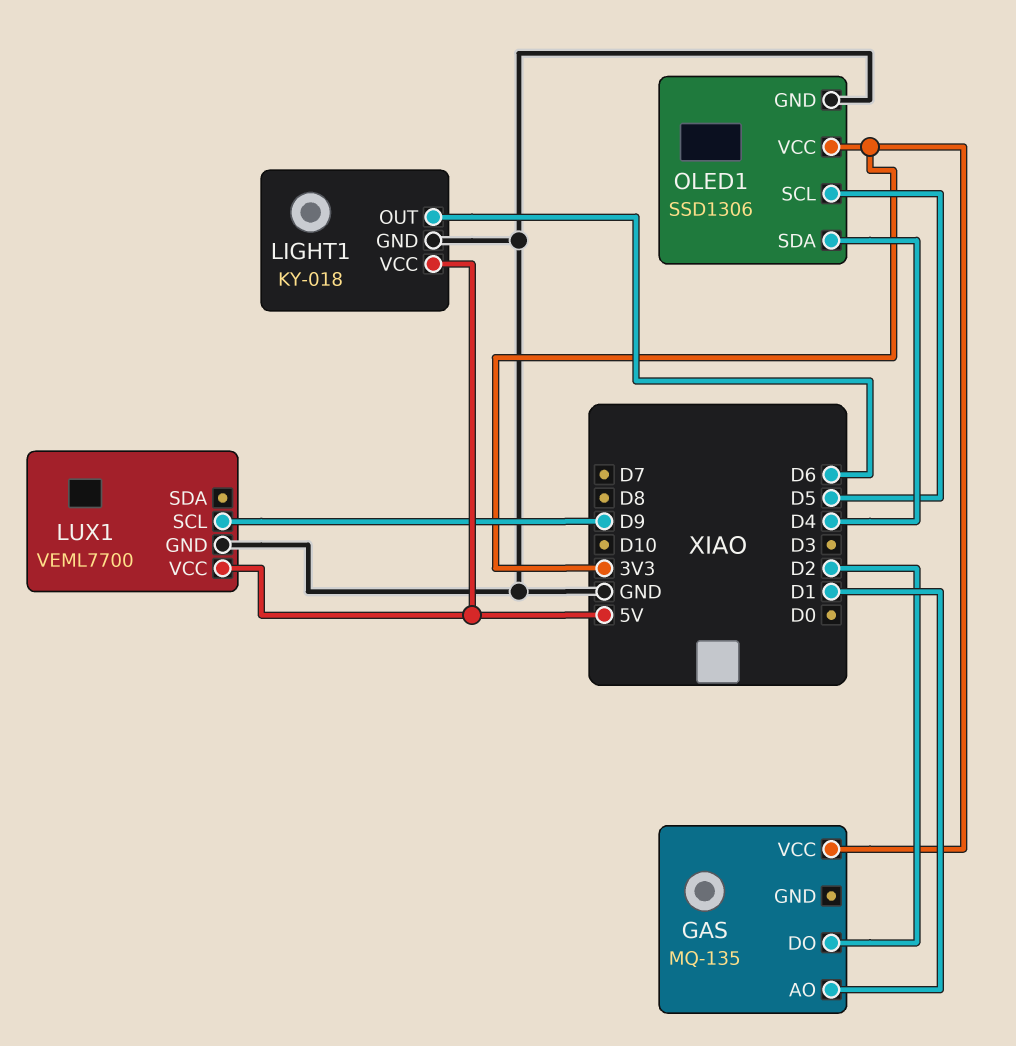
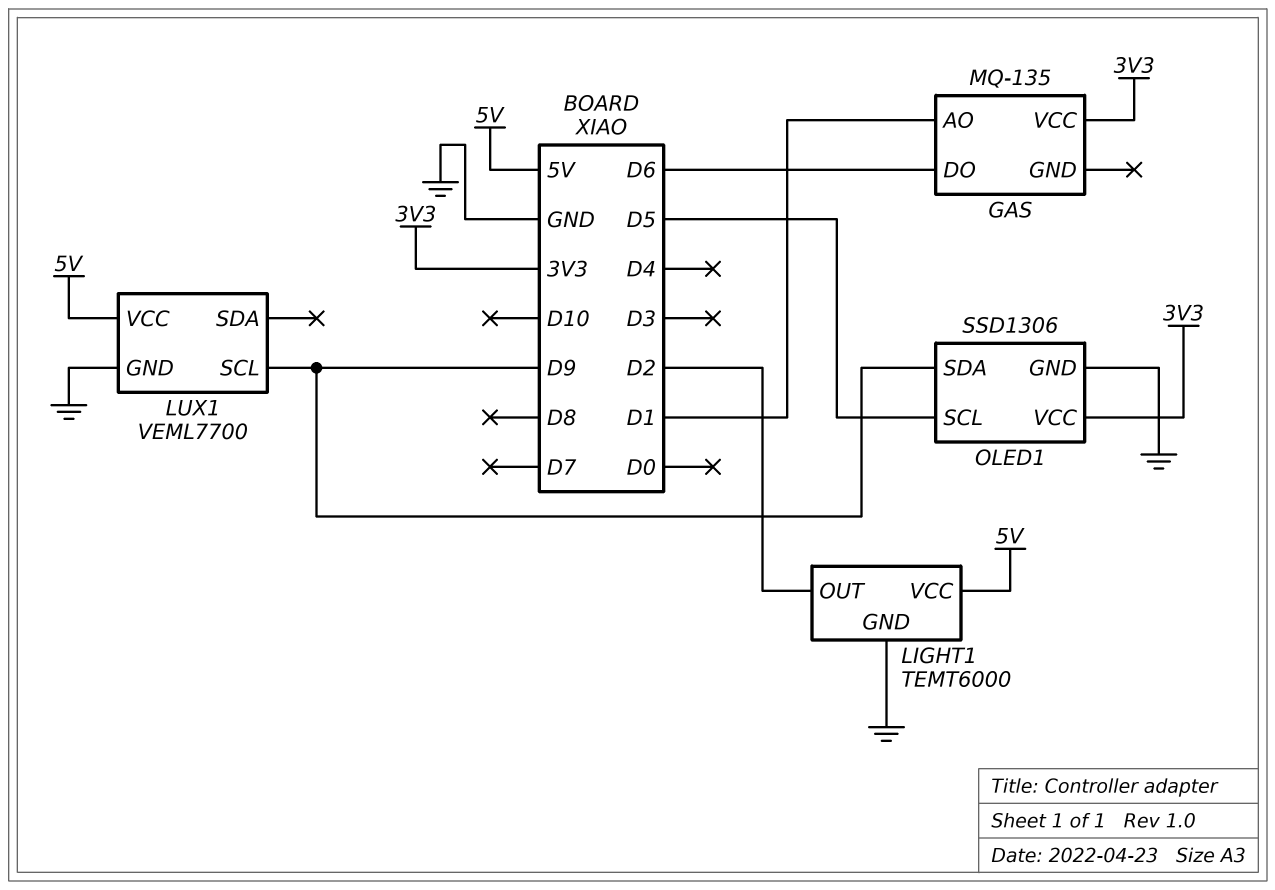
GAS pin DO: D2 -> D6
LIGHT1: KY-018 -> TEMT6000
LIGHT1 pin OUT: D6 -> D2
OLED1 pin SDA: D4 -> D9

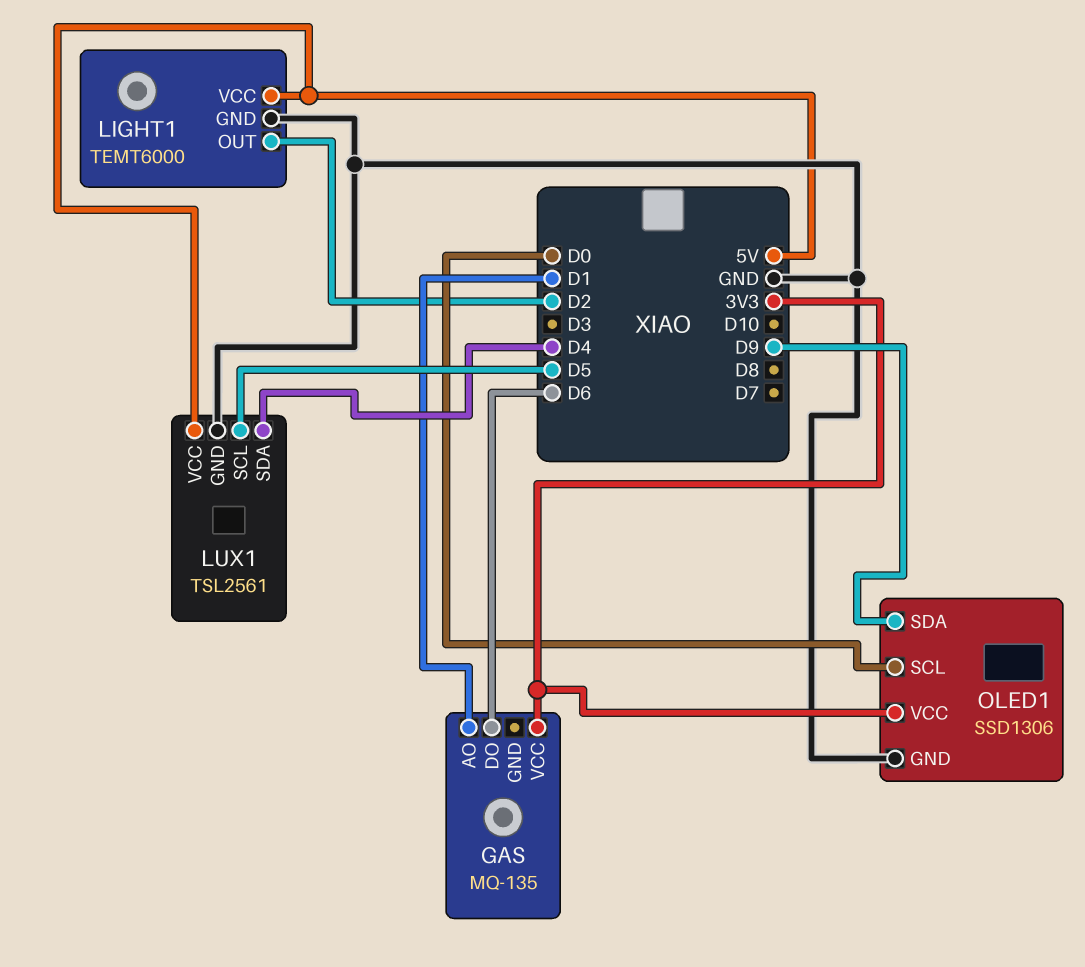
LUX1: VEML7700 -> TSL2561
LUX1 pin SCL: D9 -> D5
LUX1 pin SDA: none -> D4
OLED1 pin SCL: D5 -> D0

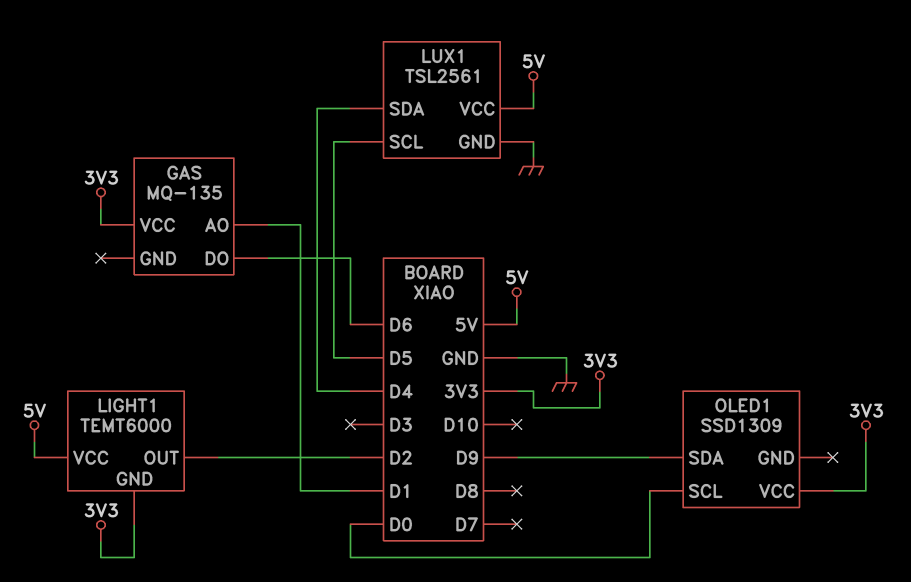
LIGHT1 pin GND: GND -> 3V3
OLED1: SSD1306 -> SSD1309
OLED1 pin GND: GND -> none

